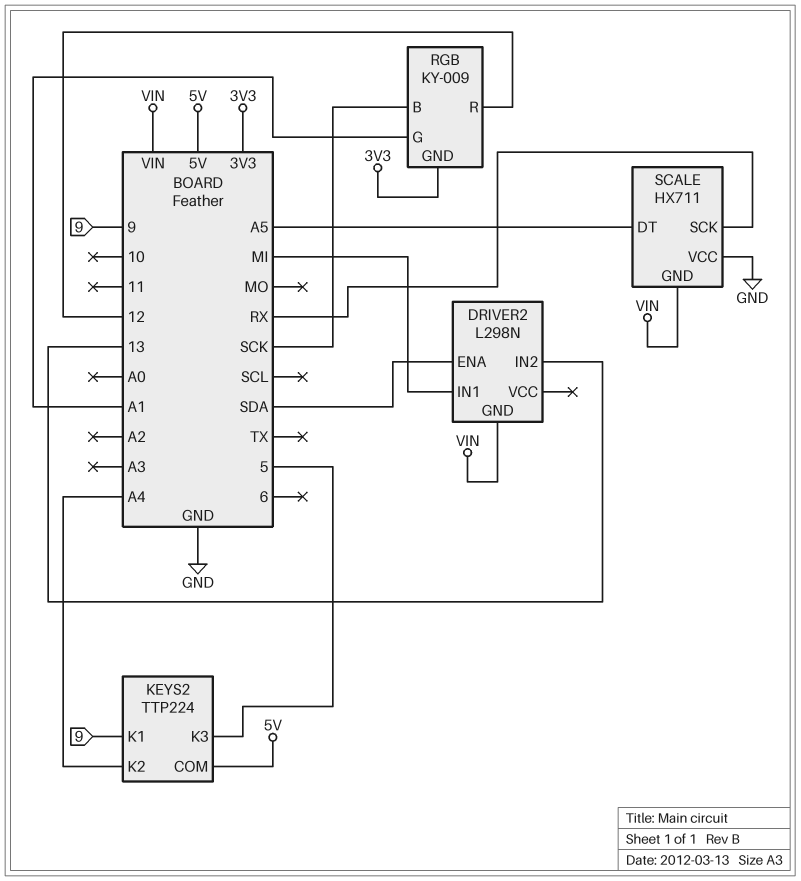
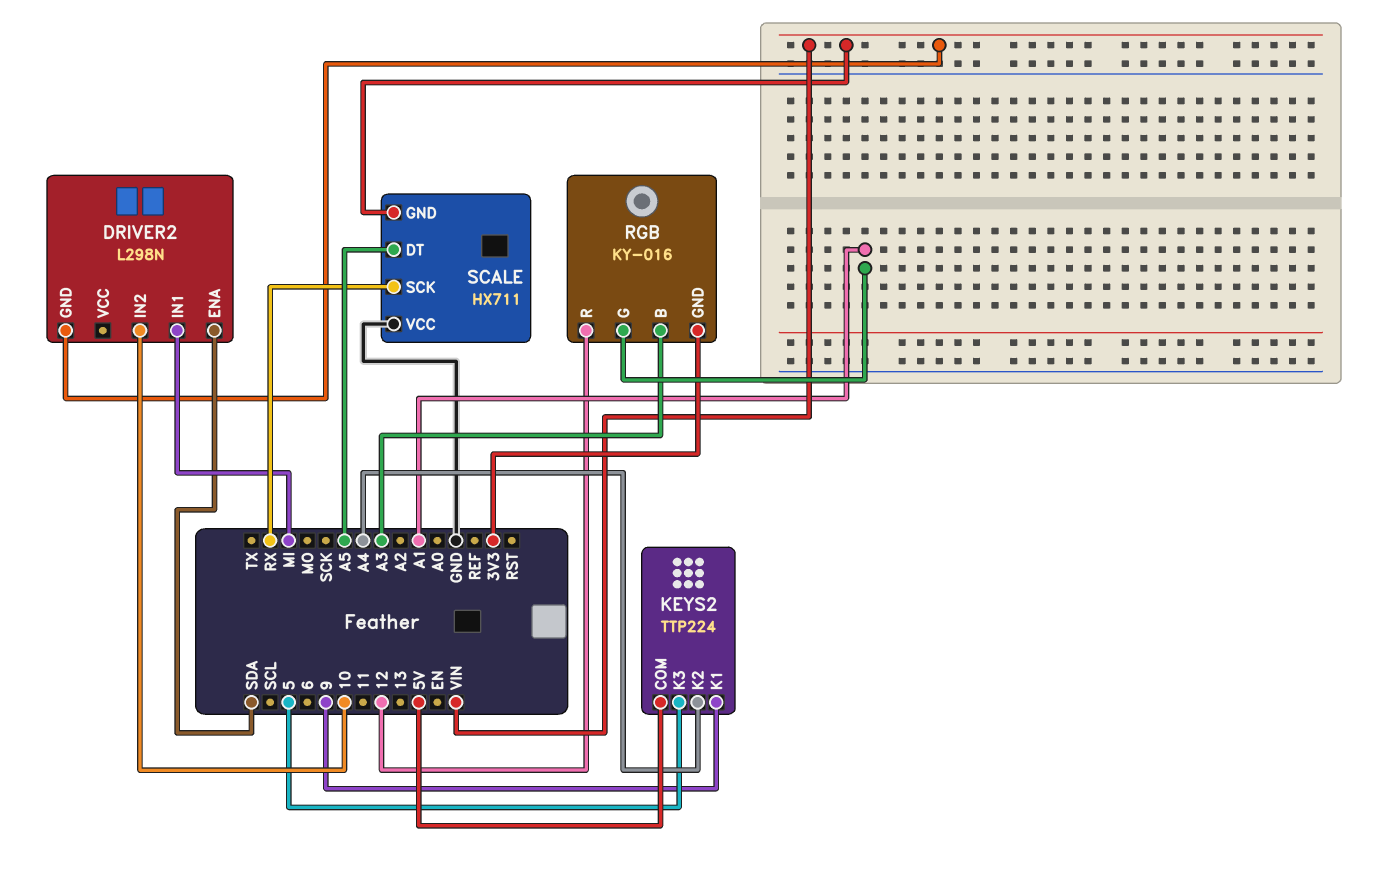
DRIVER2 pin IN2: 13 -> 10
RGB: KY-009 -> KY-016
RGB pin B: SCK -> A3

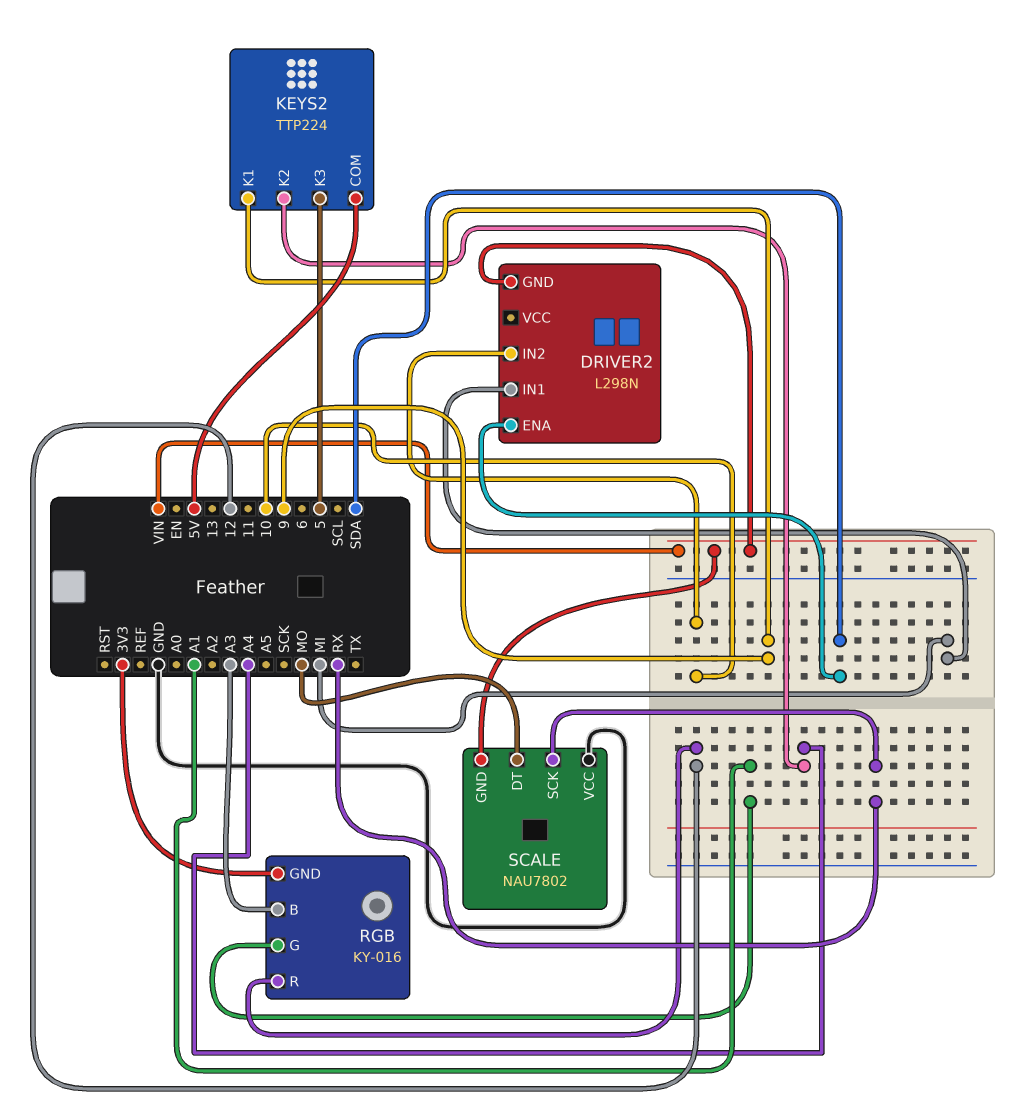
SCALE: HX711 -> NAU7802
SCALE pin DT: A5 -> MO

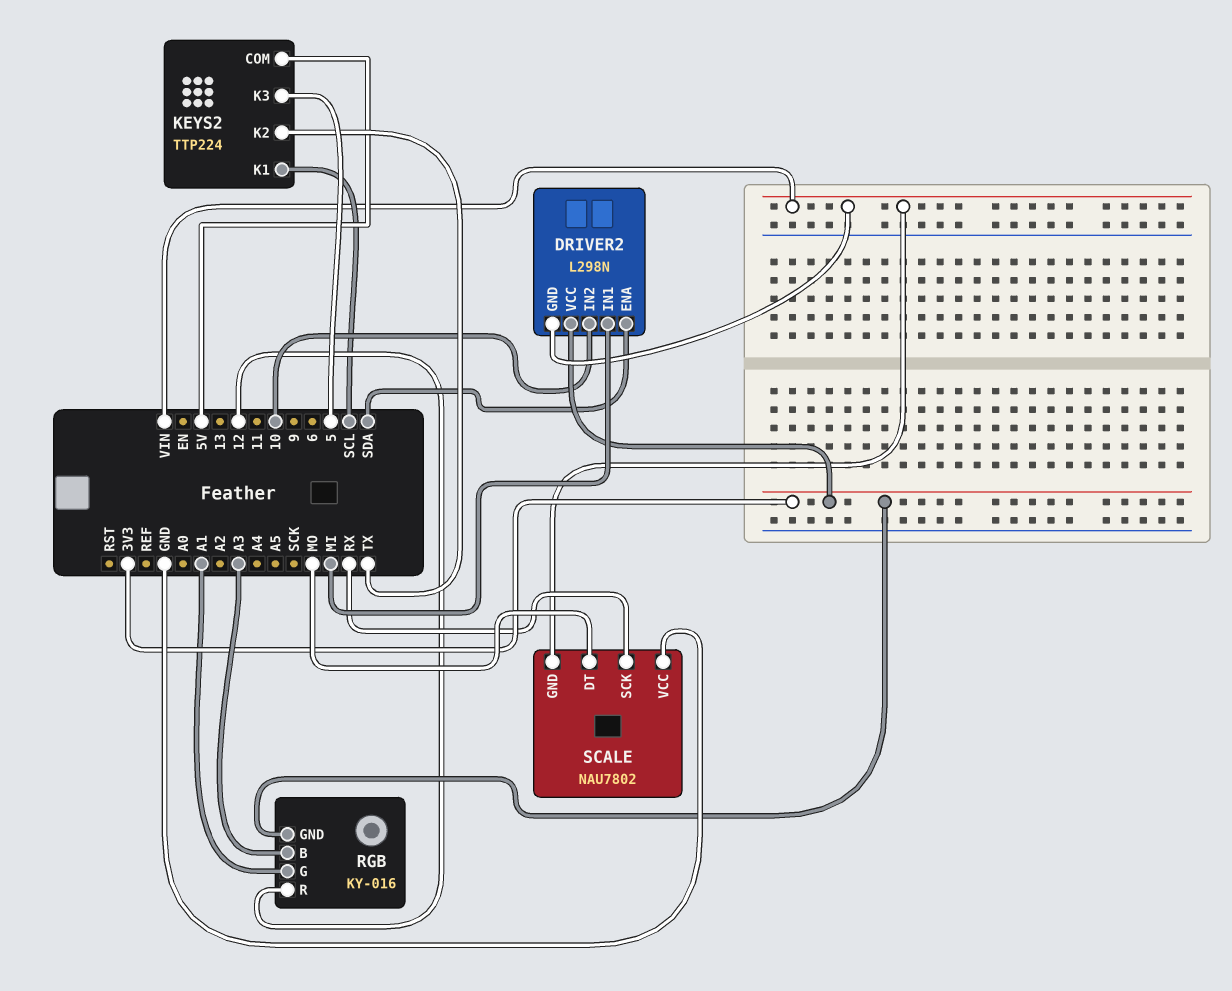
DRIVER2 pin VCC: none -> 3V3
KEYS2 pin K1: 9 -> SCL
KEYS2 pin K2: A4 -> TX

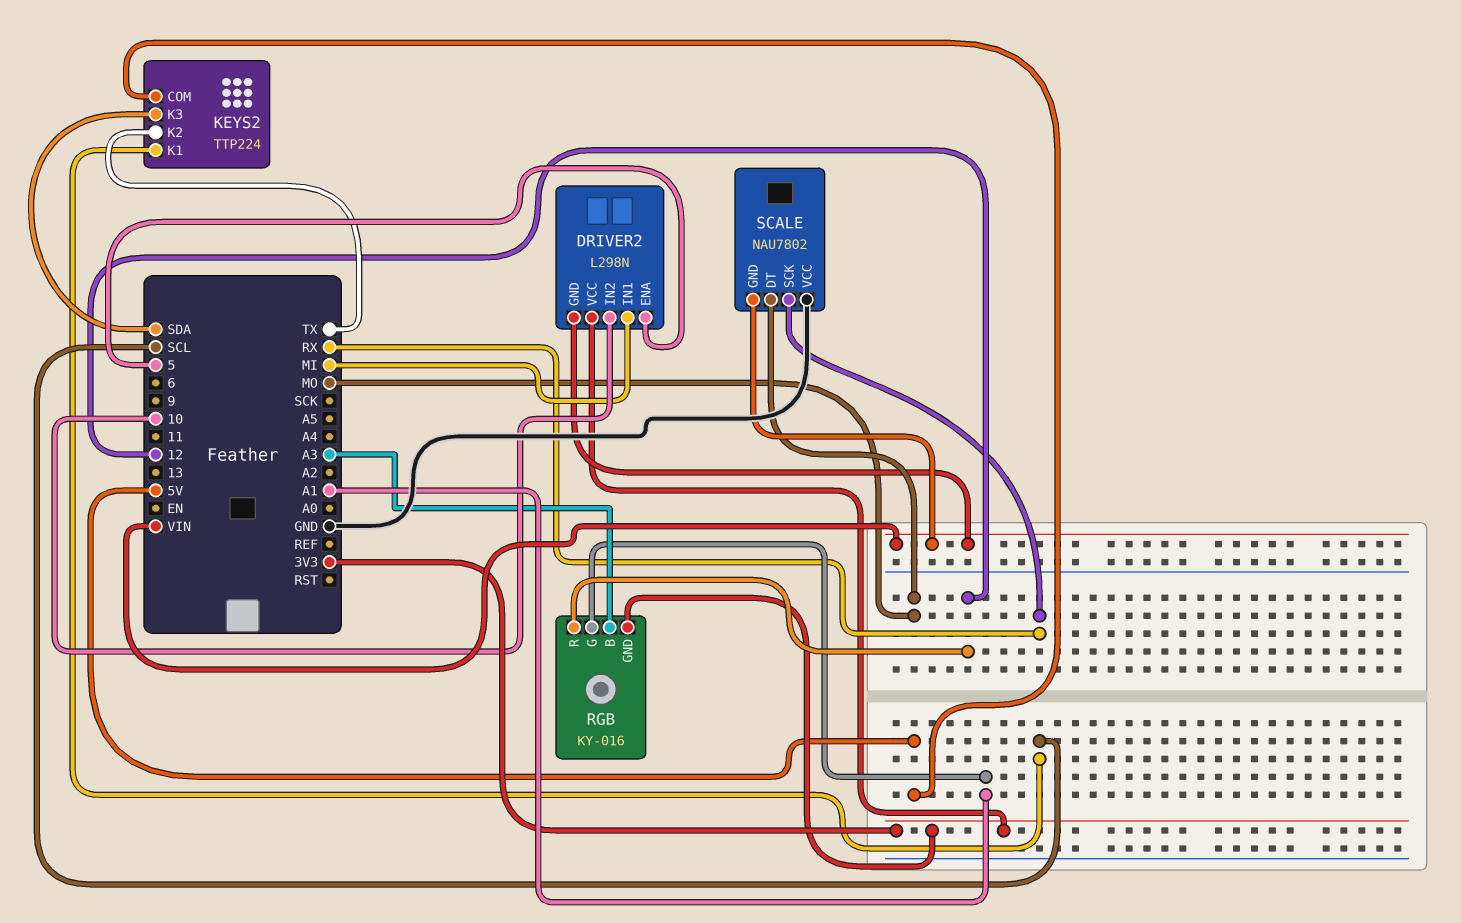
DRIVER2 pin ENA: SDA -> 5
KEYS2 pin K3: 5 -> SDA

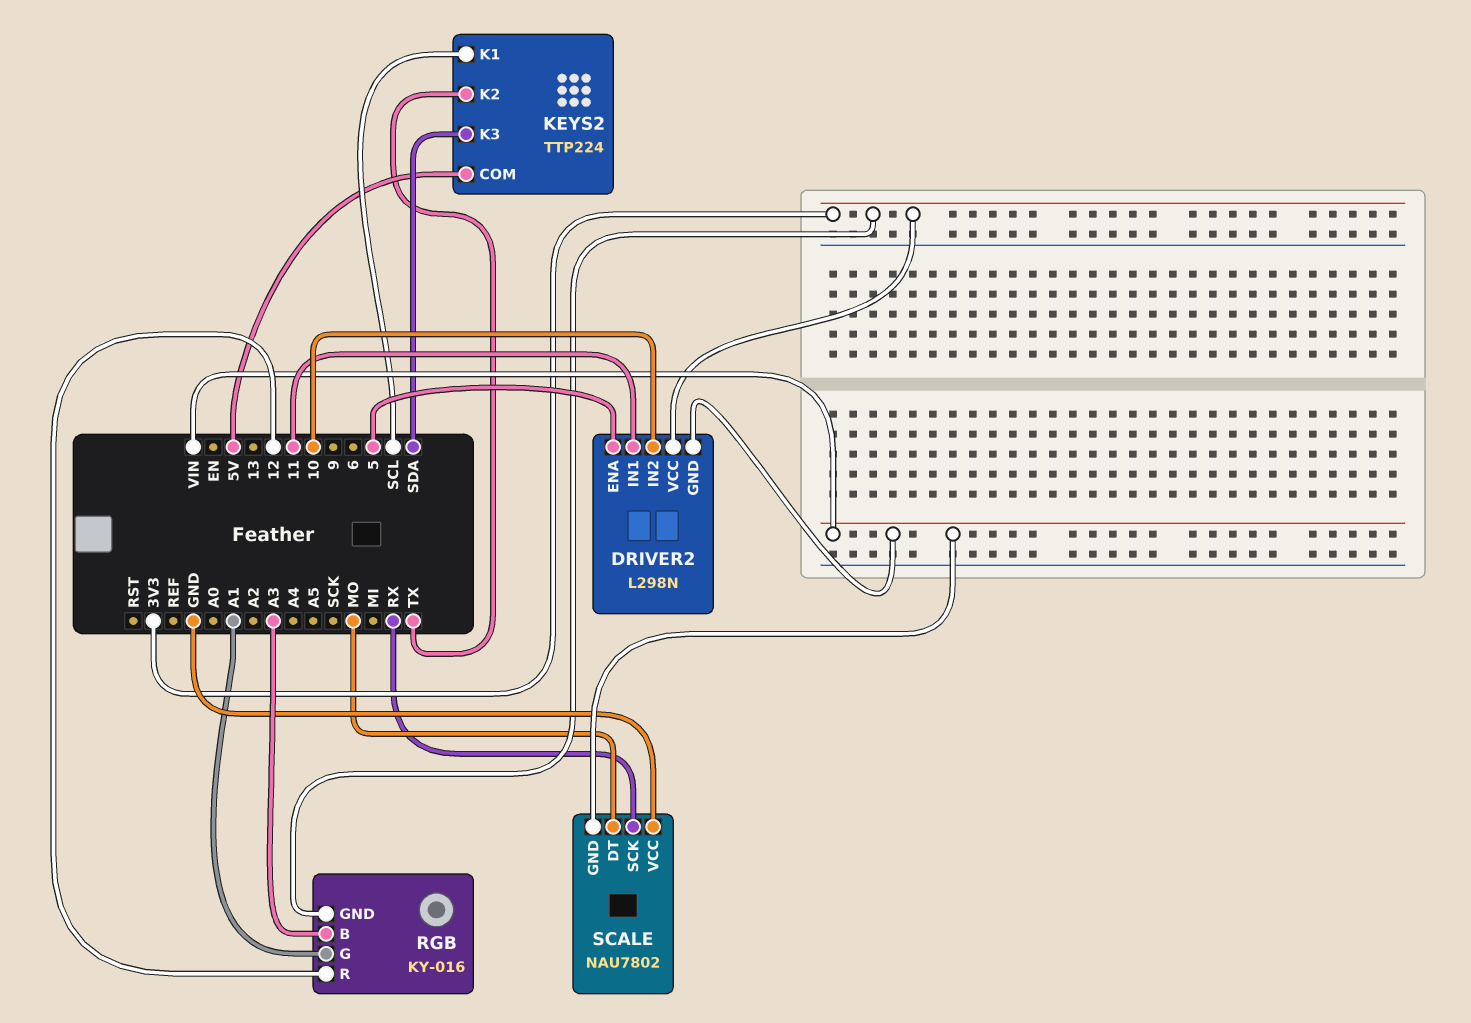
DRIVER2 pin IN1: MI -> 11

